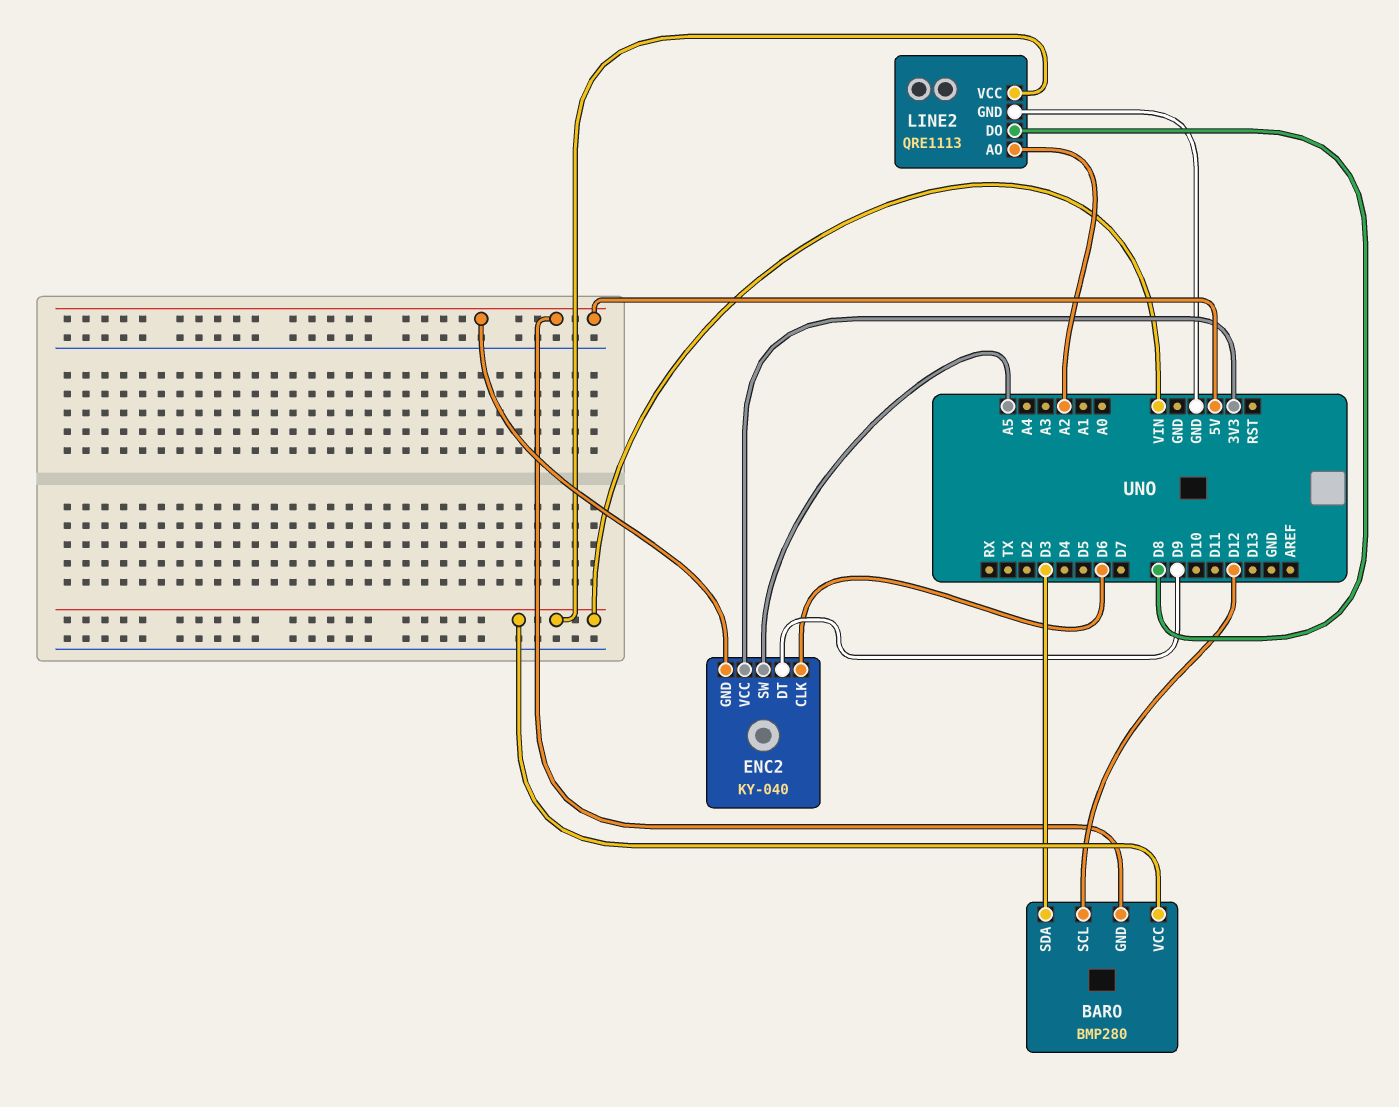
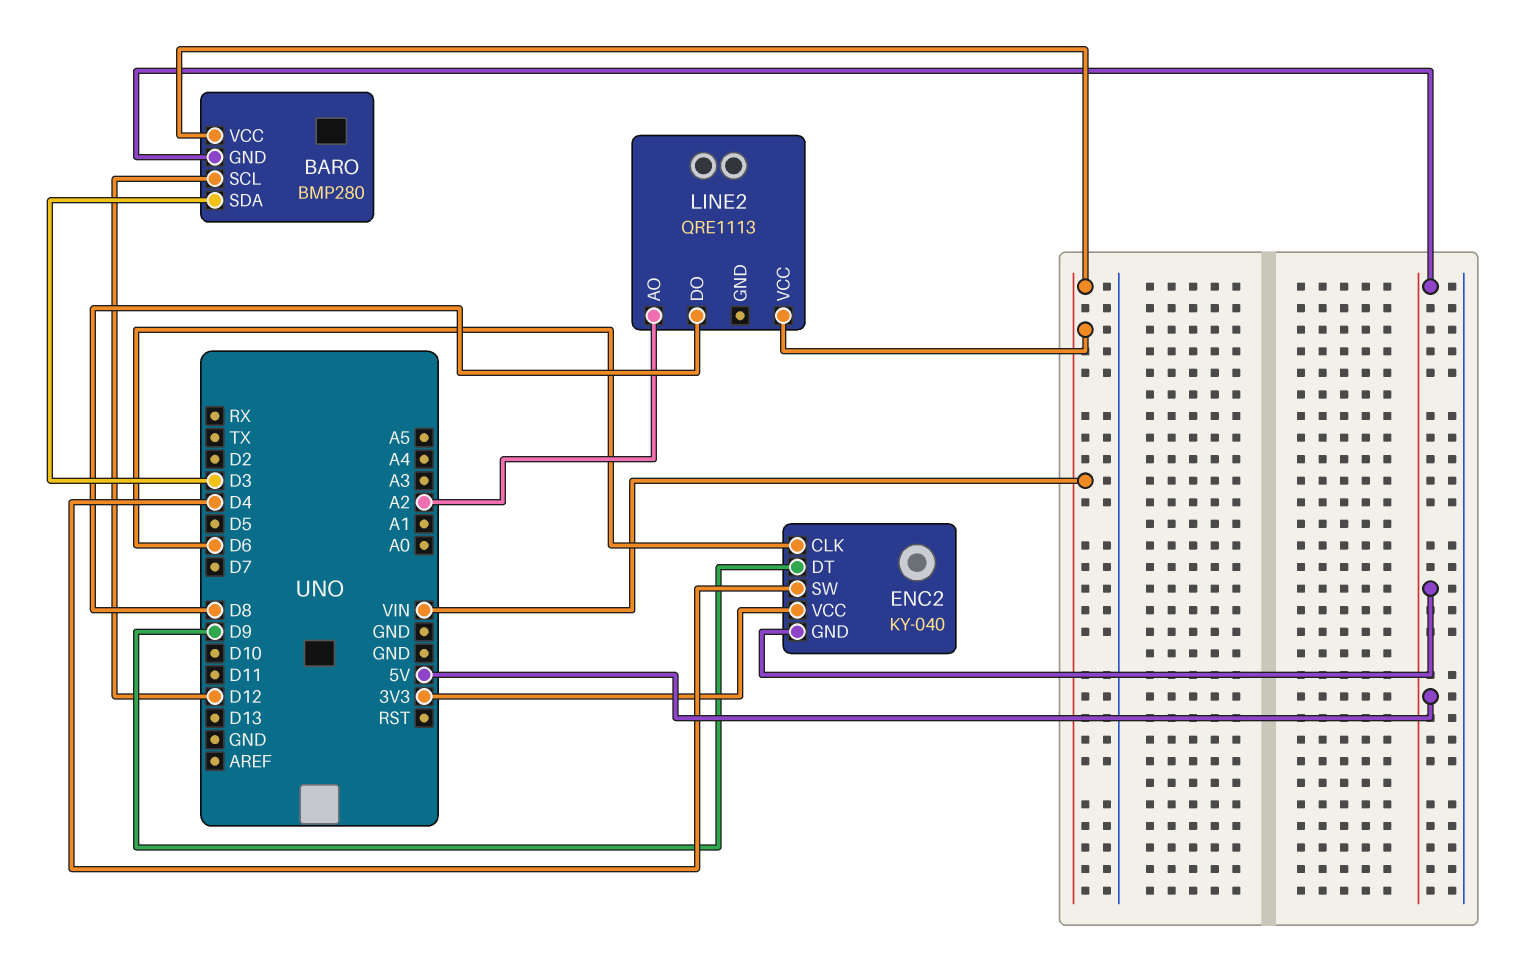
ENC2 pin SW: A5 -> D4
LINE2 pin GND: GND -> none

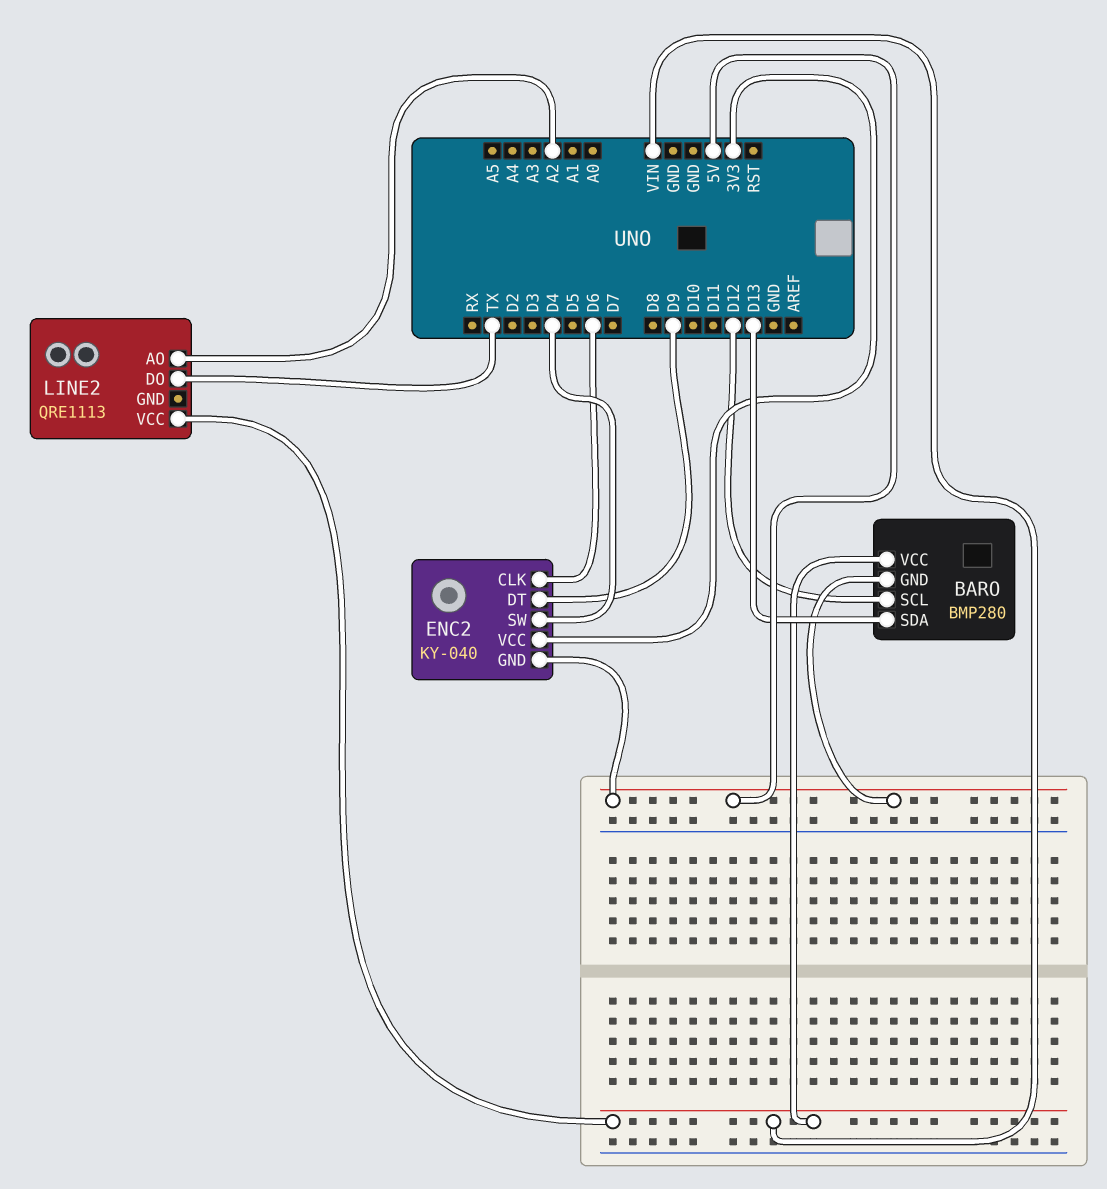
BARO pin SDA: D3 -> D13
LINE2 pin DO: D8 -> TX

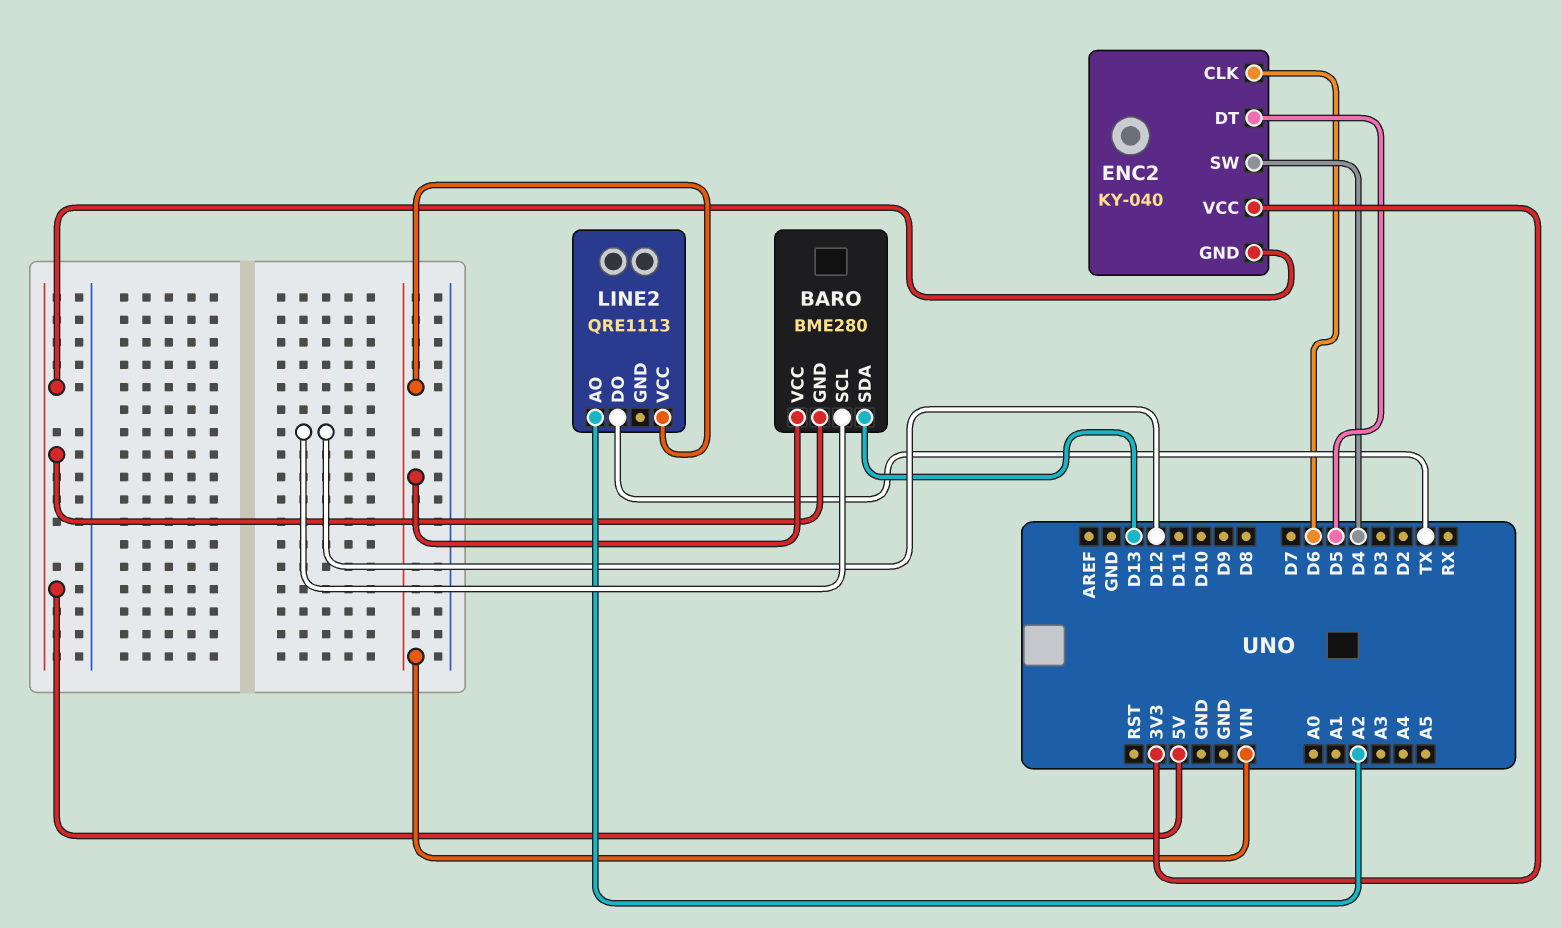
BARO: BMP280 -> BME280
ENC2 pin DT: D9 -> D5

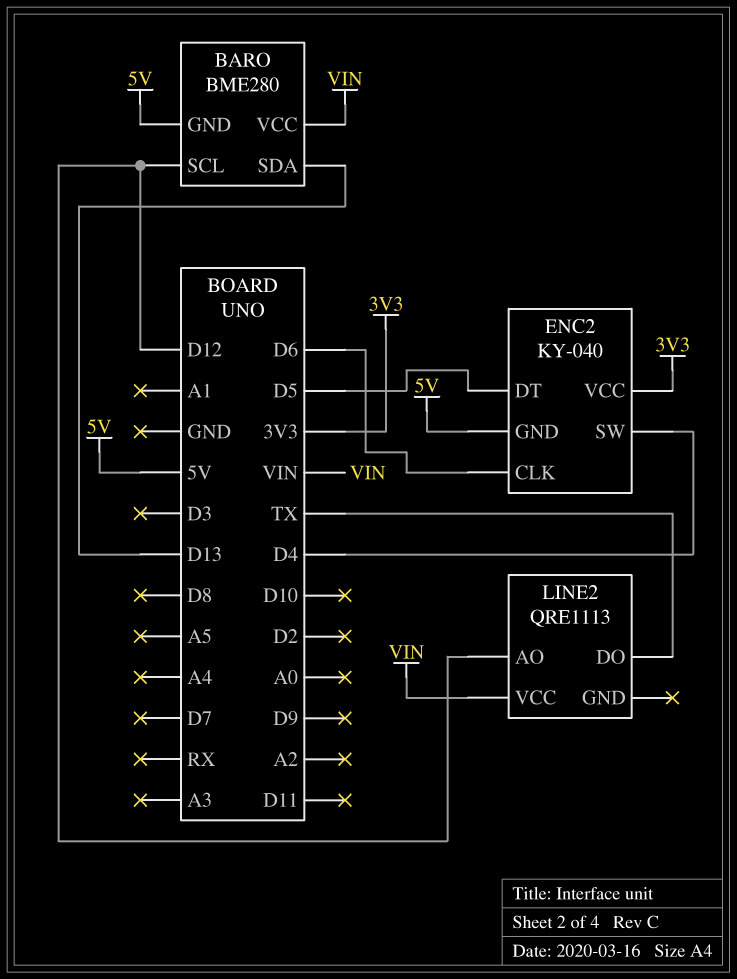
LINE2 pin AO: A2 -> D12

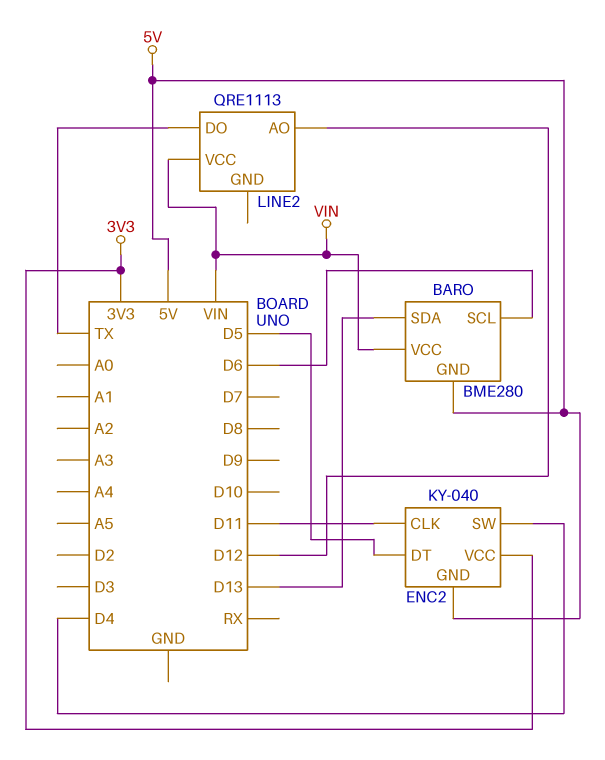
BARO pin SCL: D12 -> D6
ENC2 pin CLK: D6 -> D11

